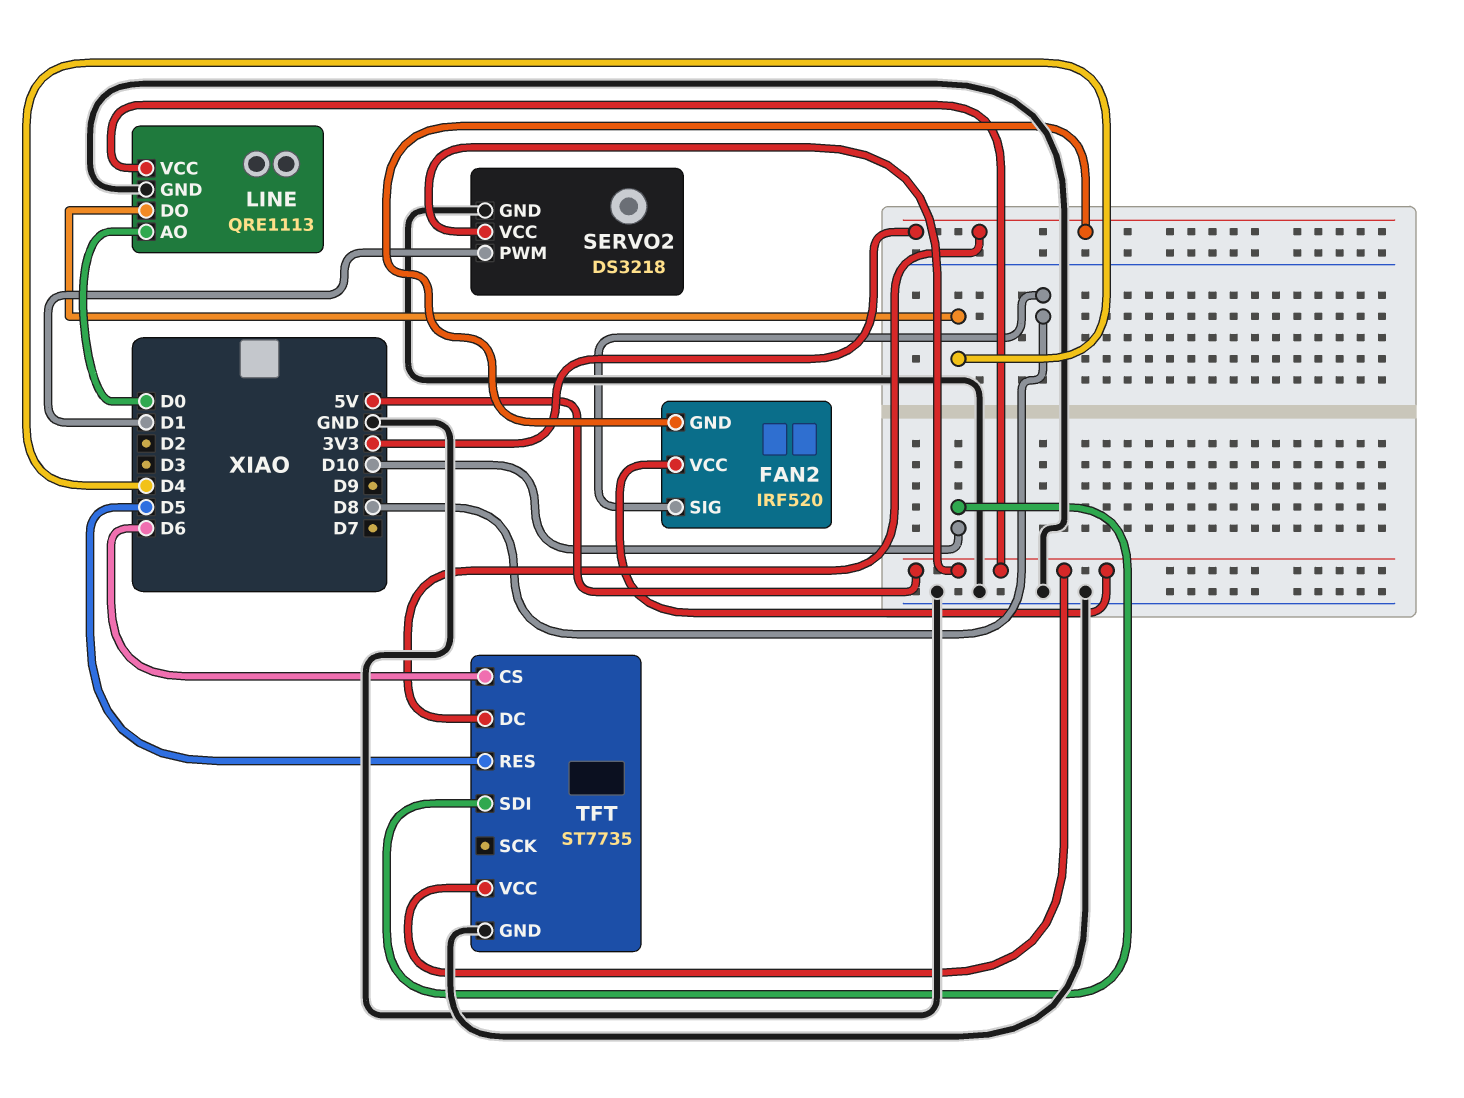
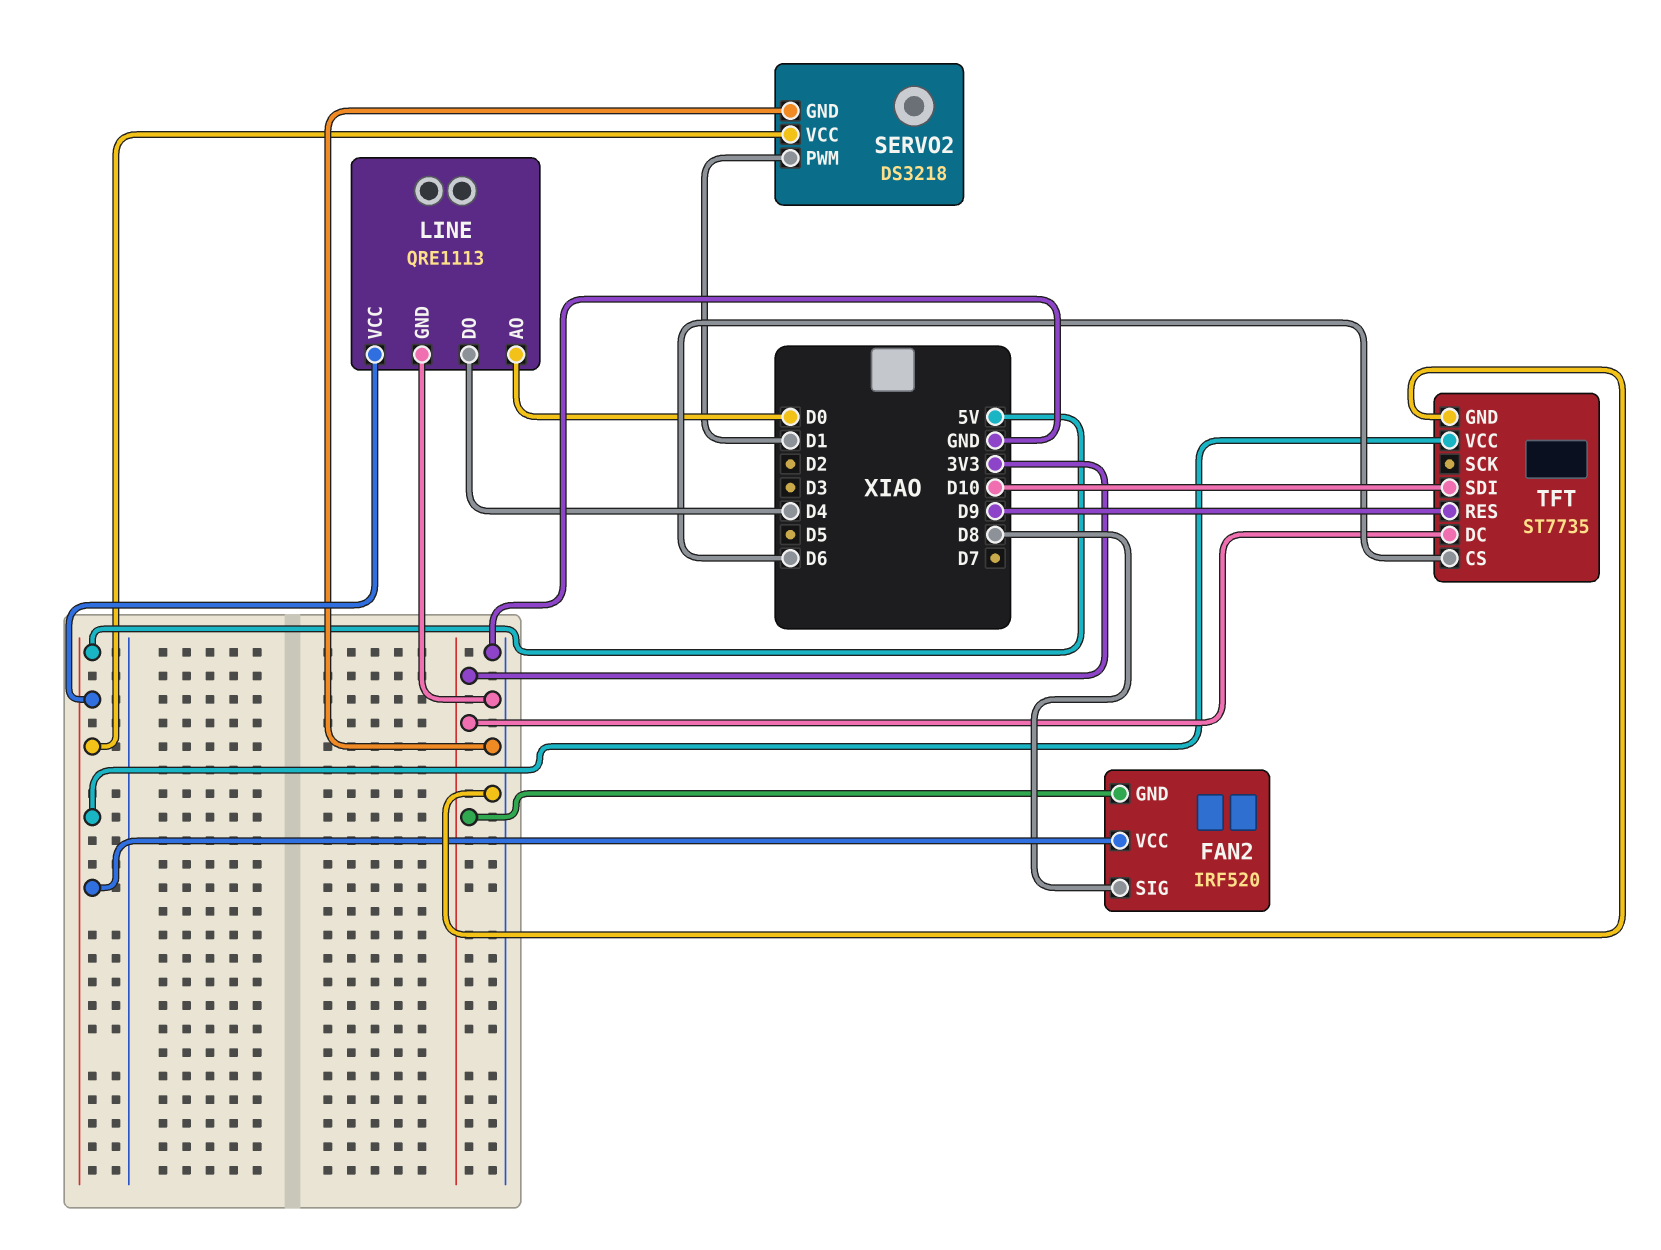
TFT pin RES: D5 -> D9

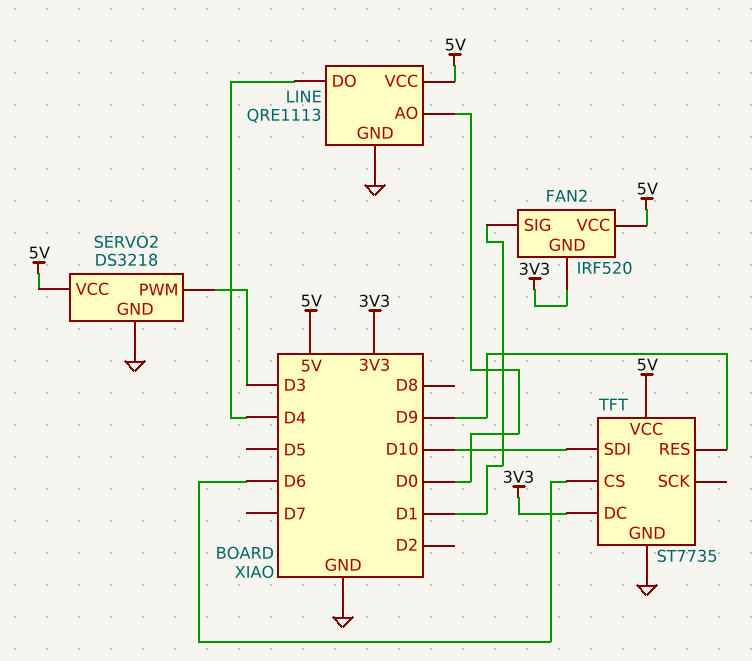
FAN2 pin SIG: D8 -> D1
SERVO2 pin PWM: D1 -> D3

